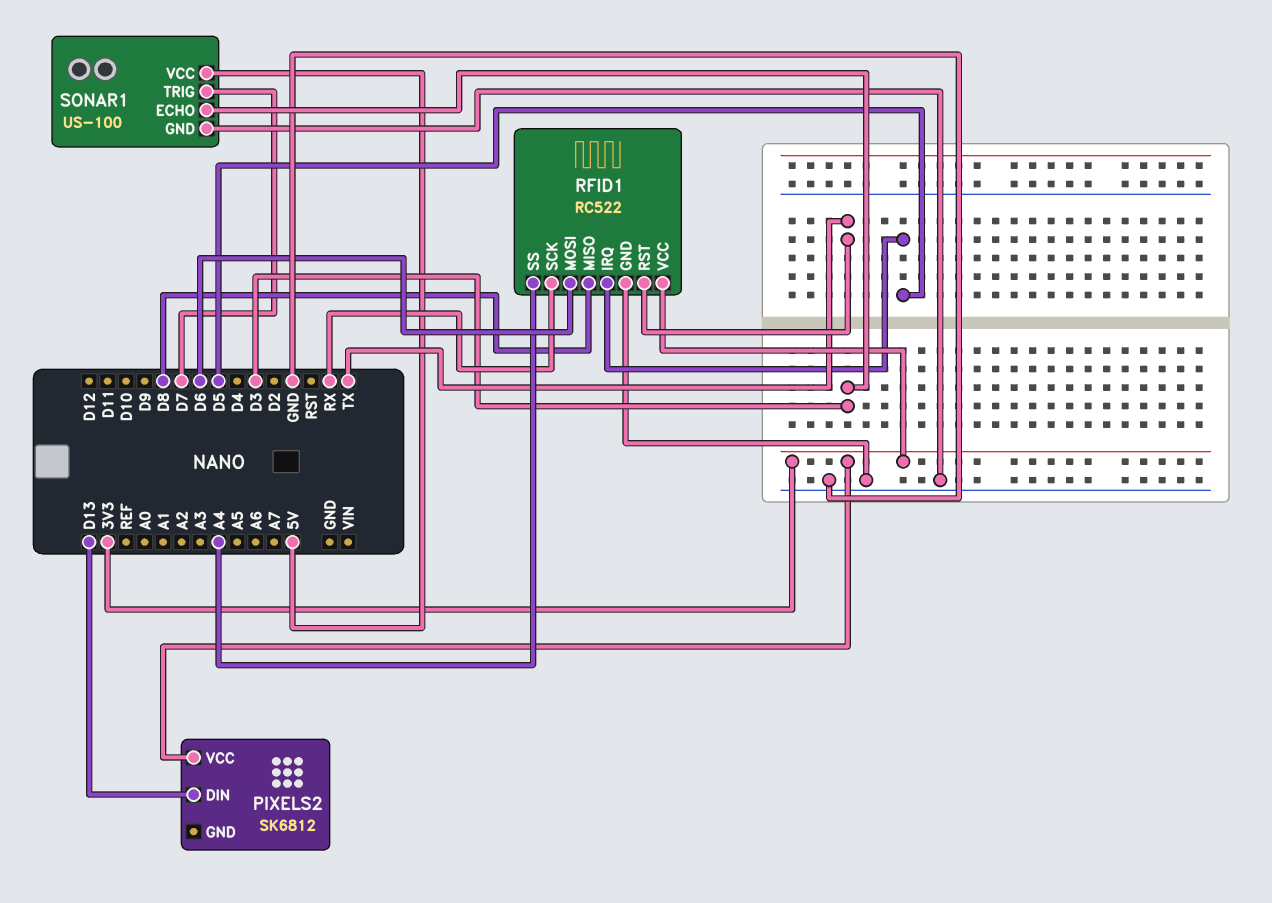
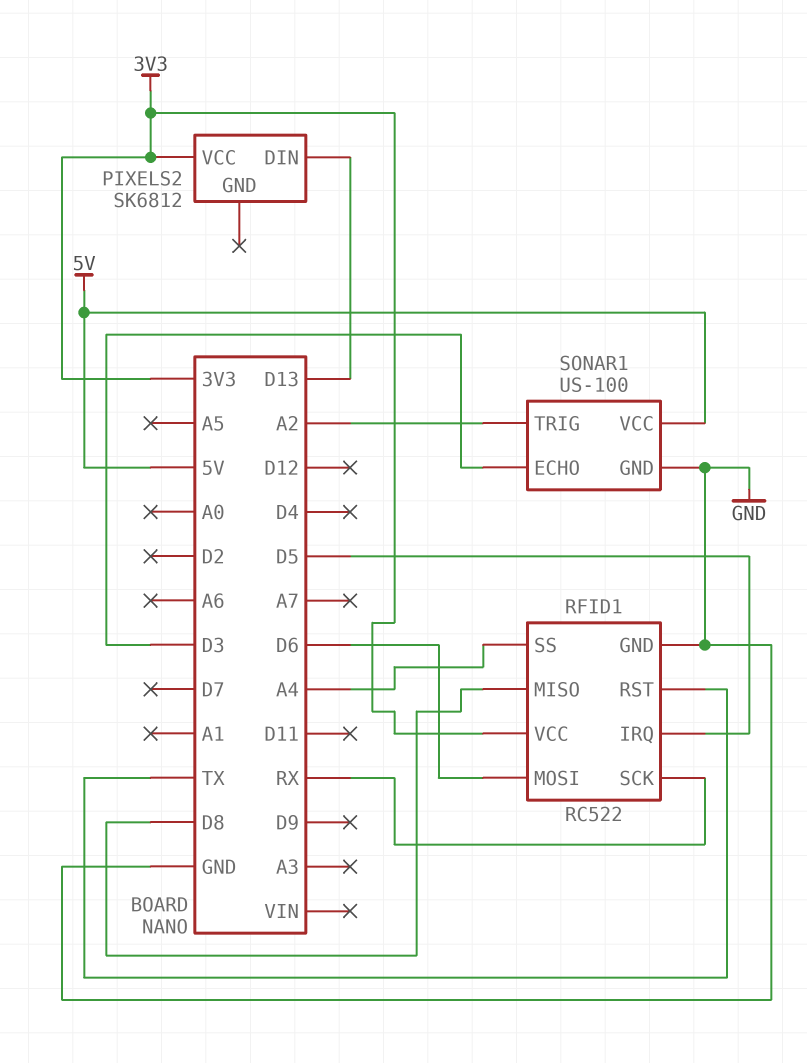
SONAR1 pin TRIG: D7 -> A2

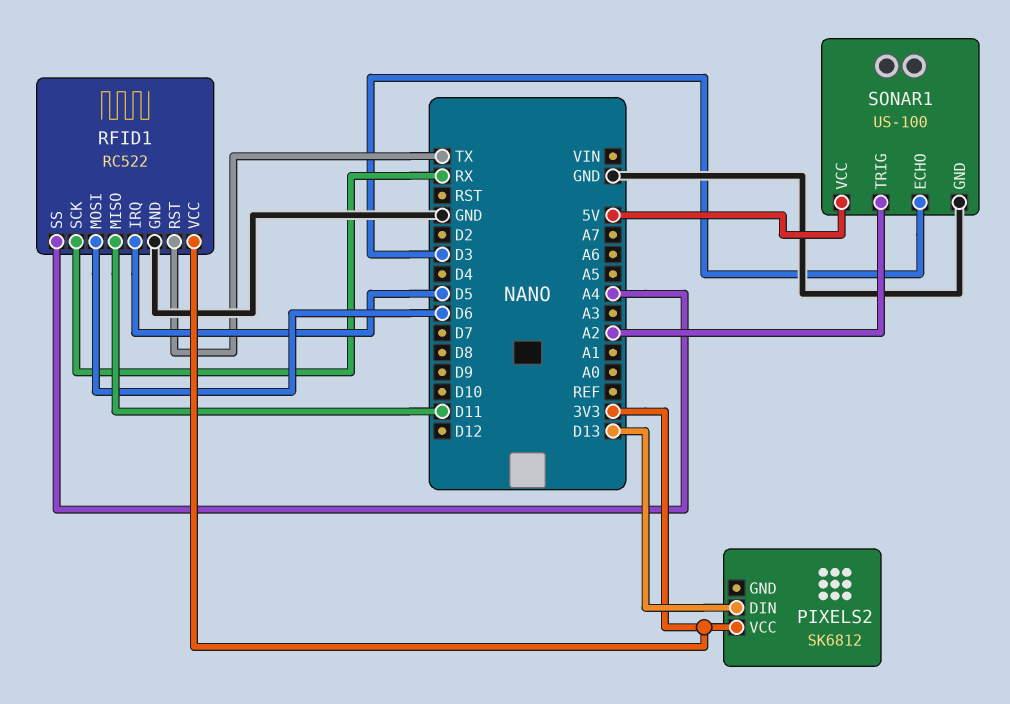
RFID1 pin MISO: D8 -> D11

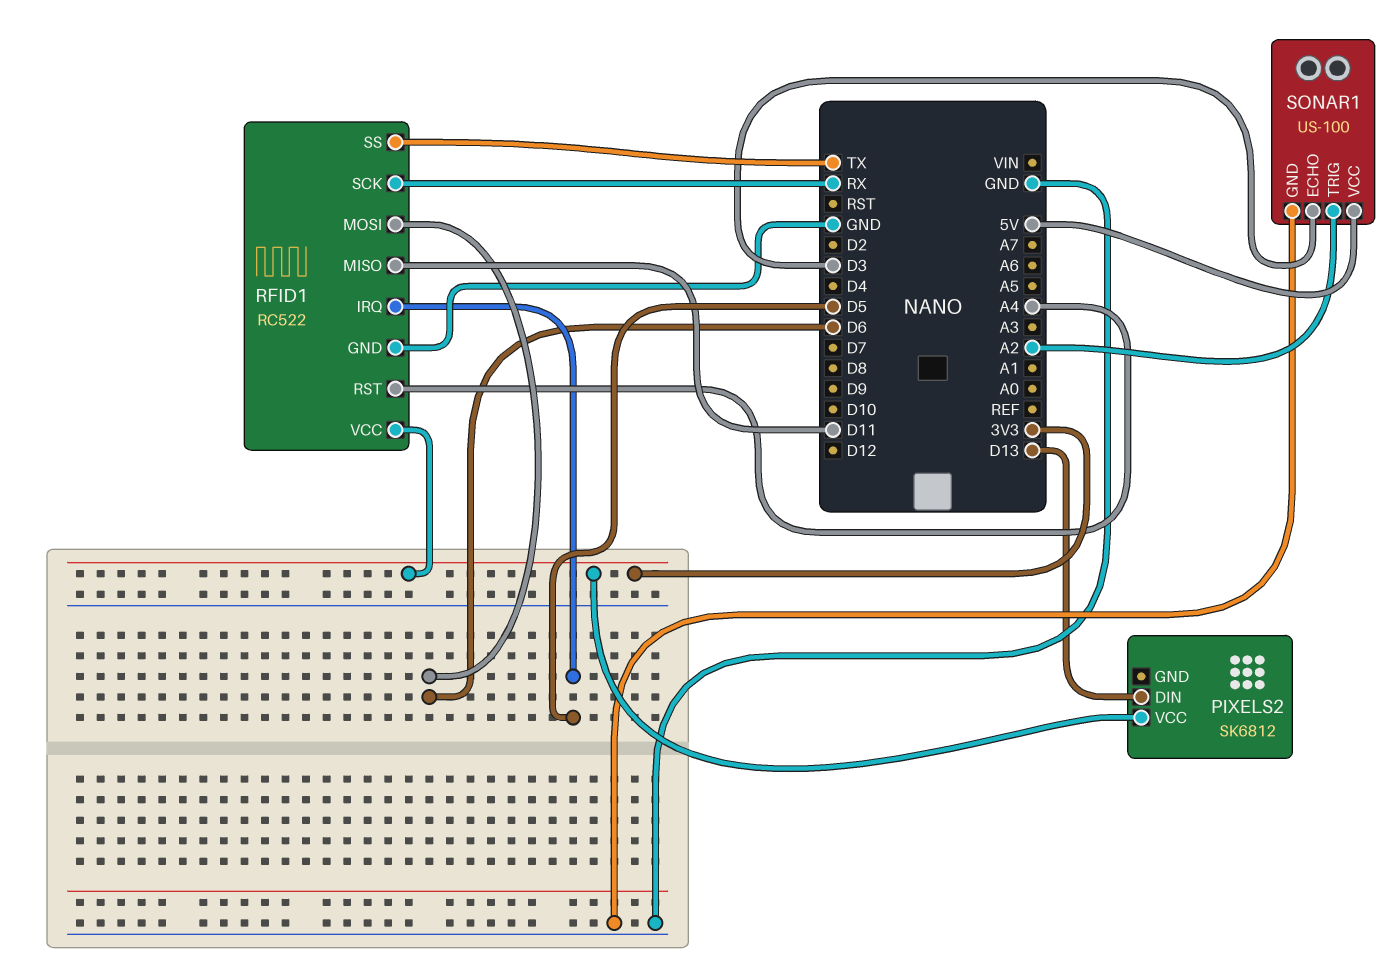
RFID1 pin RST: TX -> A4
RFID1 pin SS: A4 -> TX

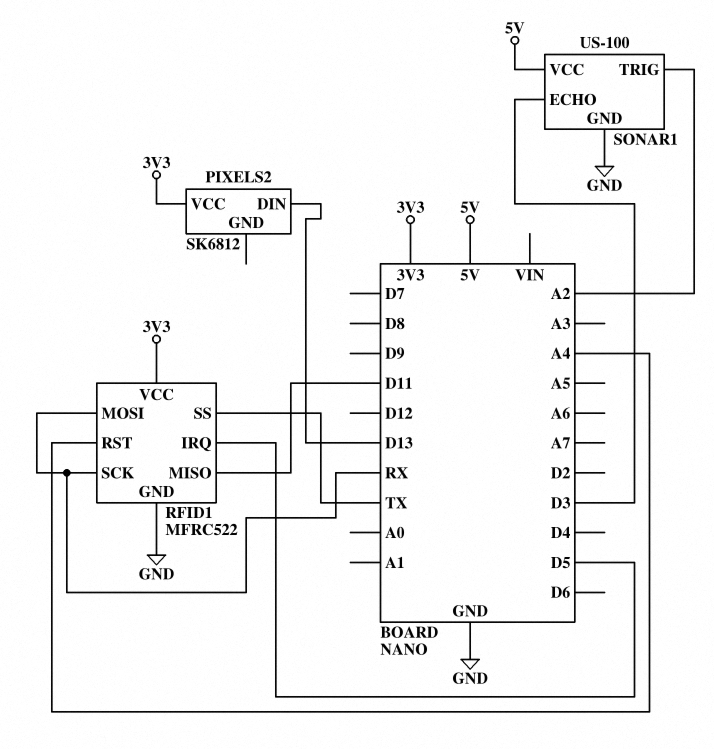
RFID1: RC522 -> MFRC522
RFID1 pin MOSI: D6 -> RX

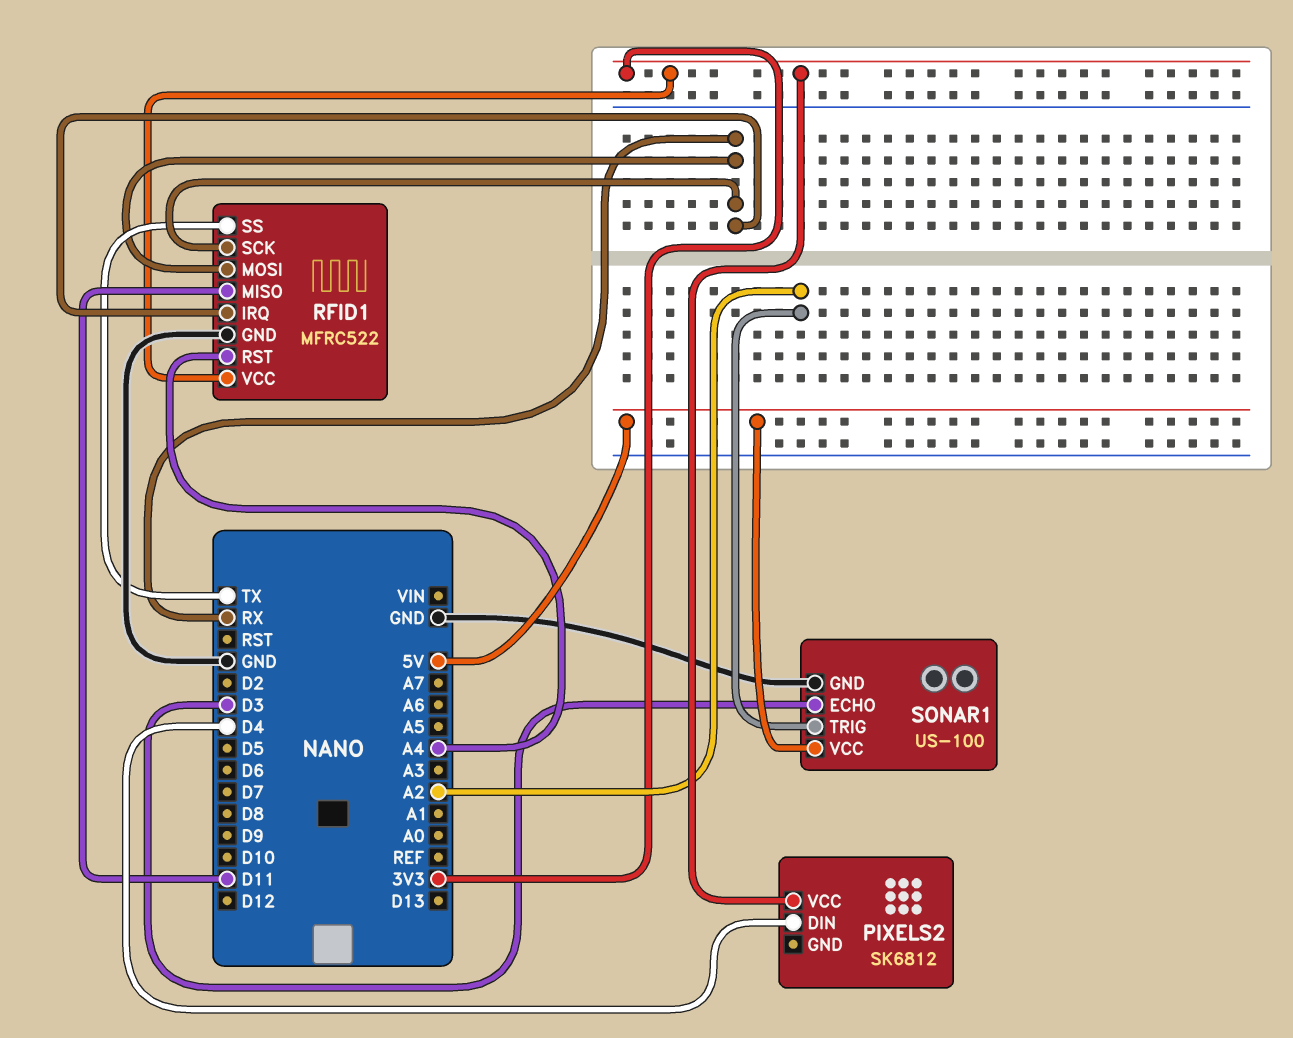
PIXELS2 pin DIN: D13 -> D4
RFID1 pin IRQ: D5 -> RX

